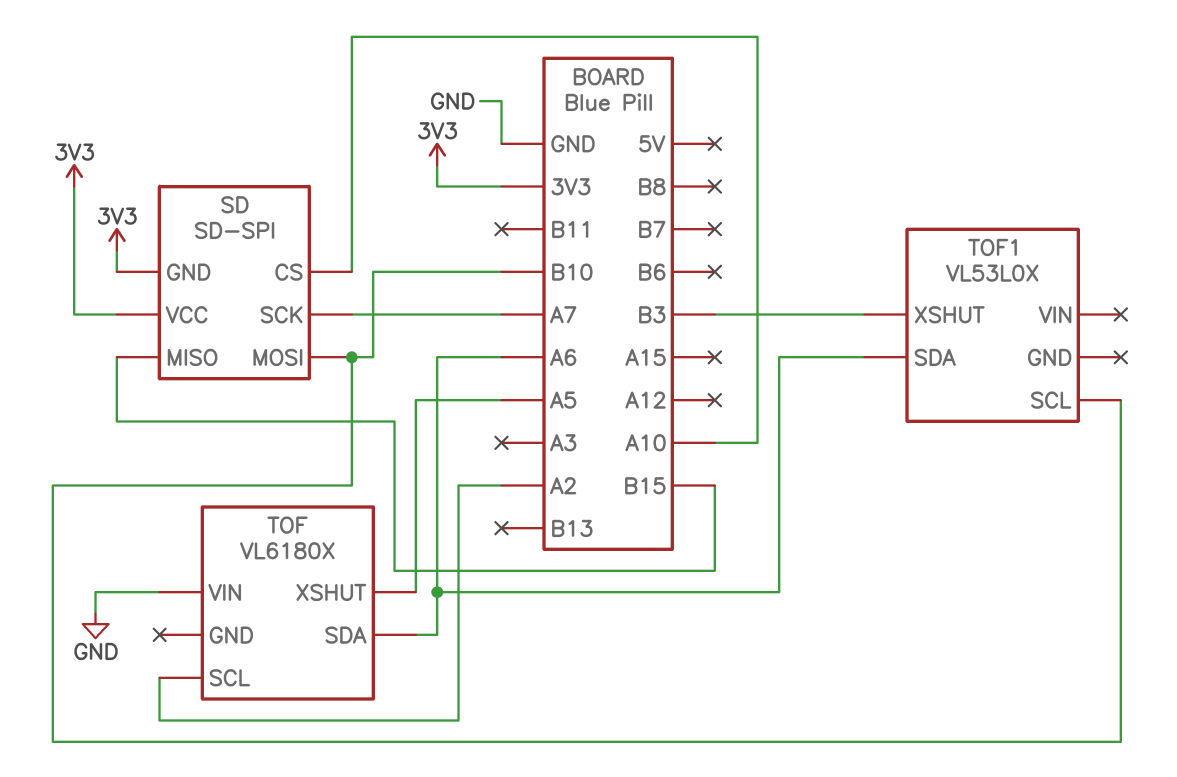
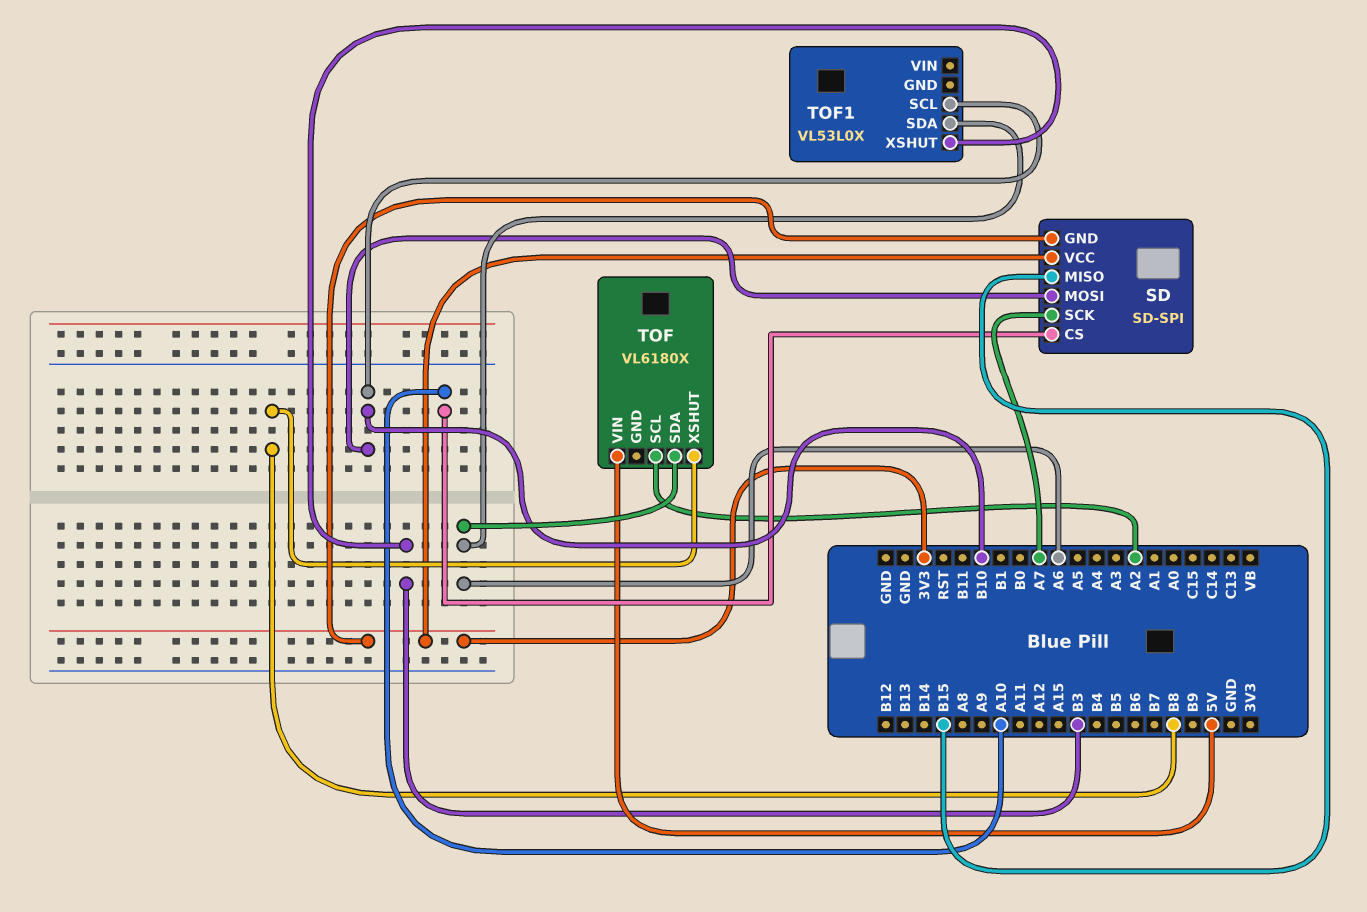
TOF pin VIN: GND -> 5V
TOF pin XSHUT: A5 -> B8

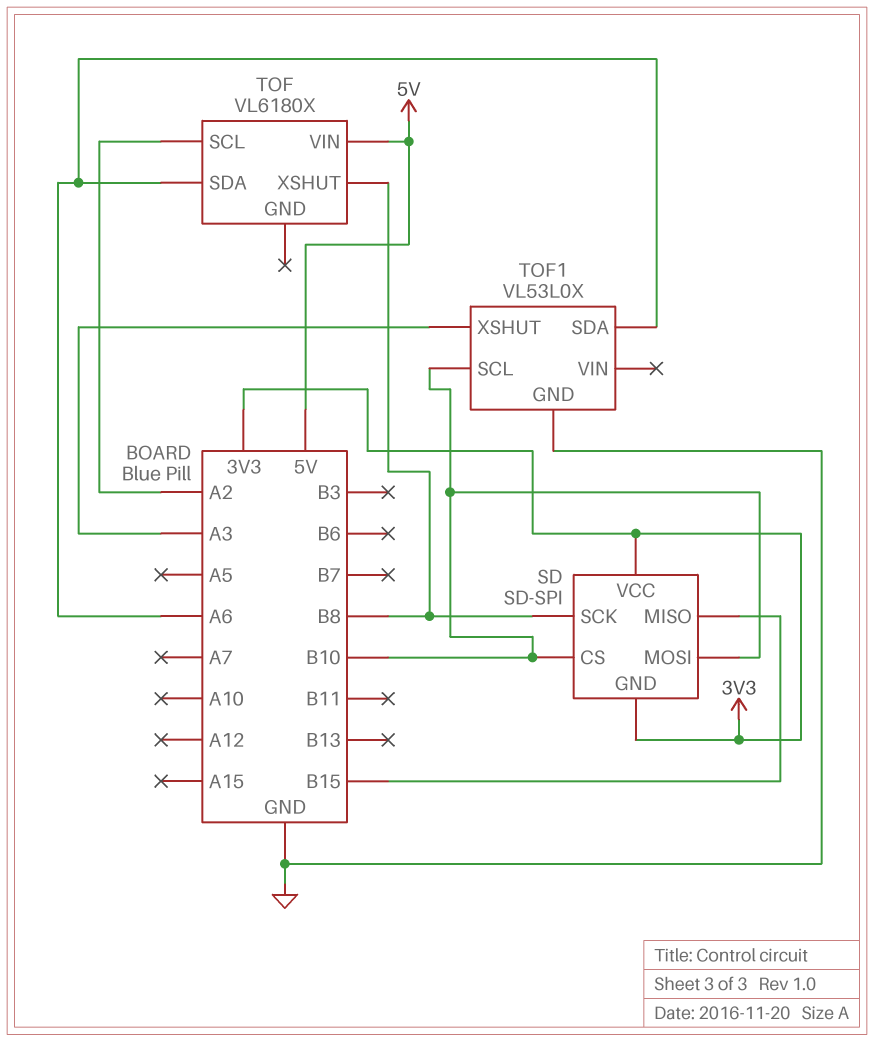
SD pin CS: A10 -> B10
SD pin SCK: A7 -> B8
TOF1 pin GND: none -> GND
TOF1 pin XSHUT: B3 -> A3

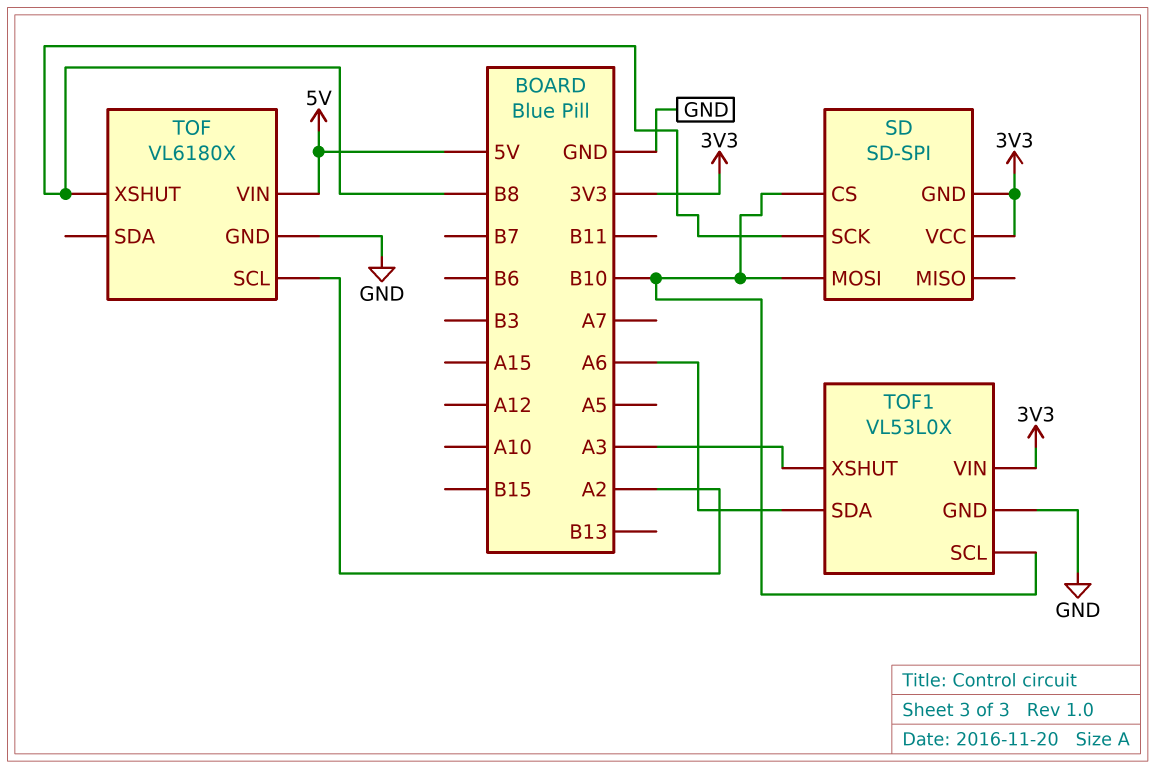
SD pin MISO: B15 -> none
TOF pin GND: none -> GND
TOF pin SDA: A6 -> none
TOF1 pin VIN: none -> 3V3

